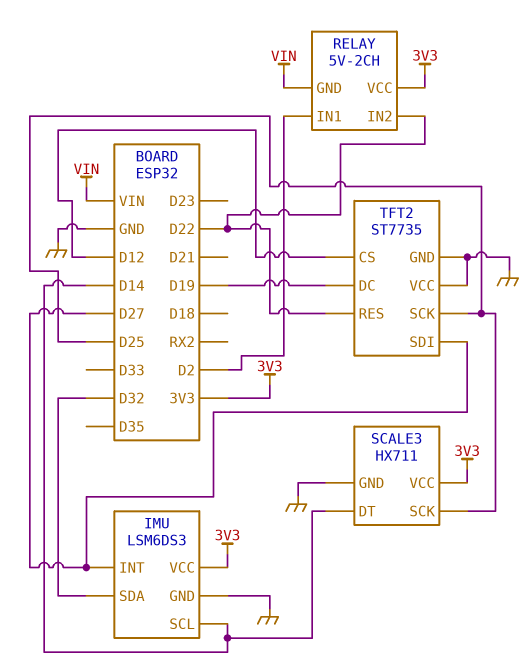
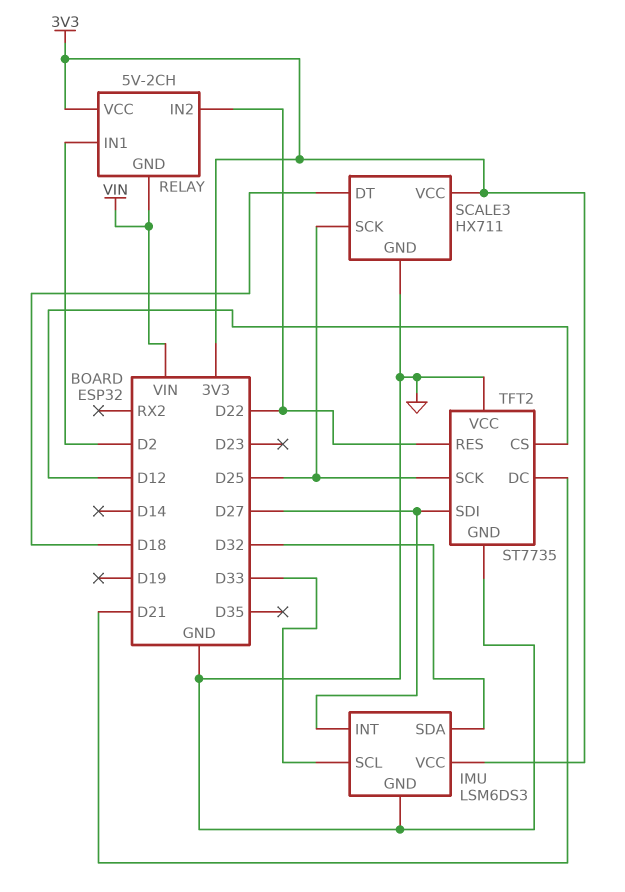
IMU pin SCL: D14 -> D33
SCALE3 pin DT: D14 -> D18
TFT2 pin DC: D19 -> D21

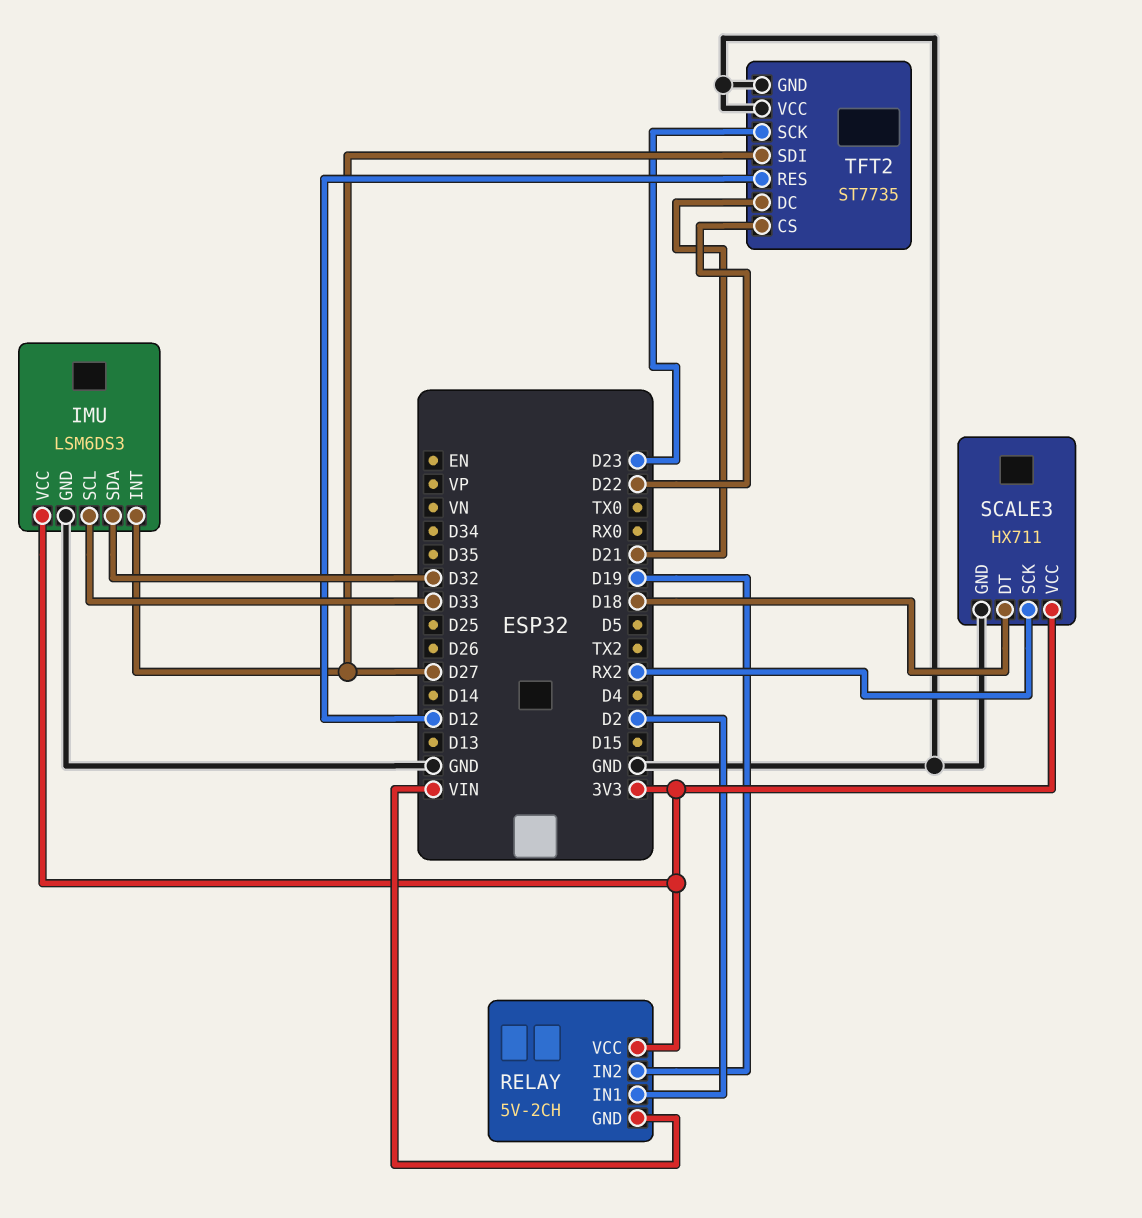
RELAY pin IN2: D22 -> D19
SCALE3 pin SCK: D25 -> RX2
TFT2 pin CS: D12 -> D22
TFT2 pin RES: D22 -> D12
TFT2 pin SCK: D25 -> D23

